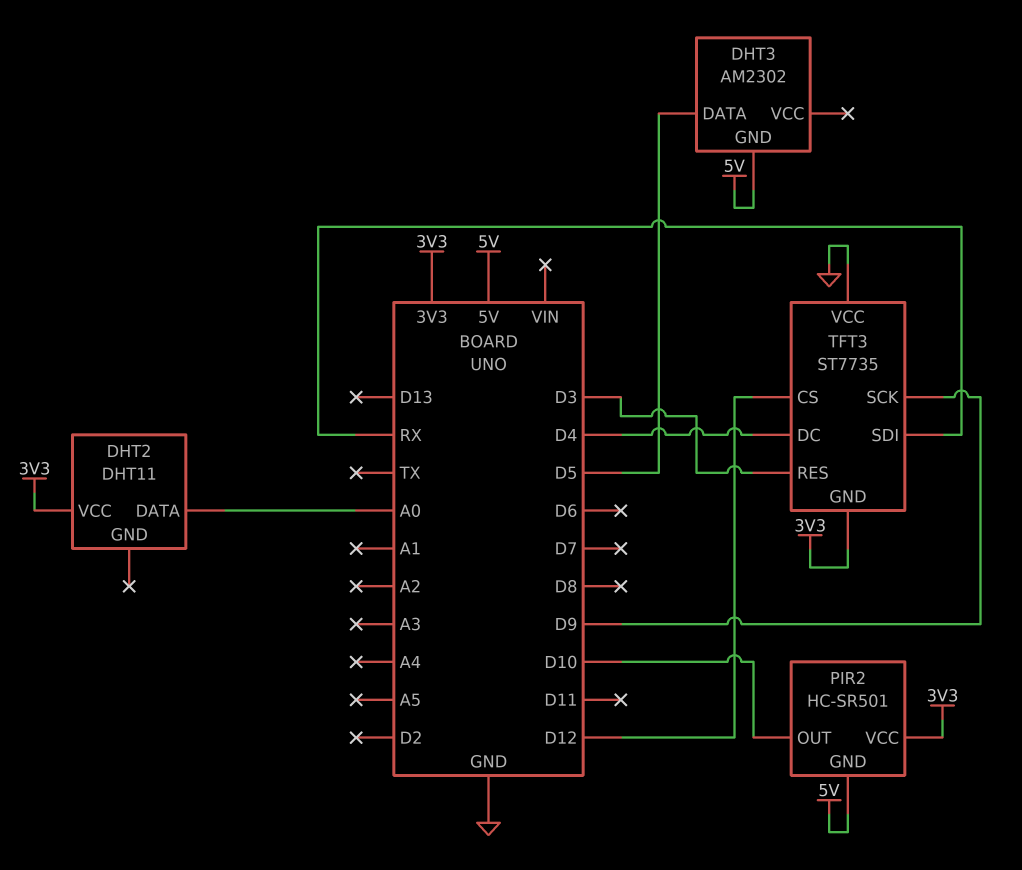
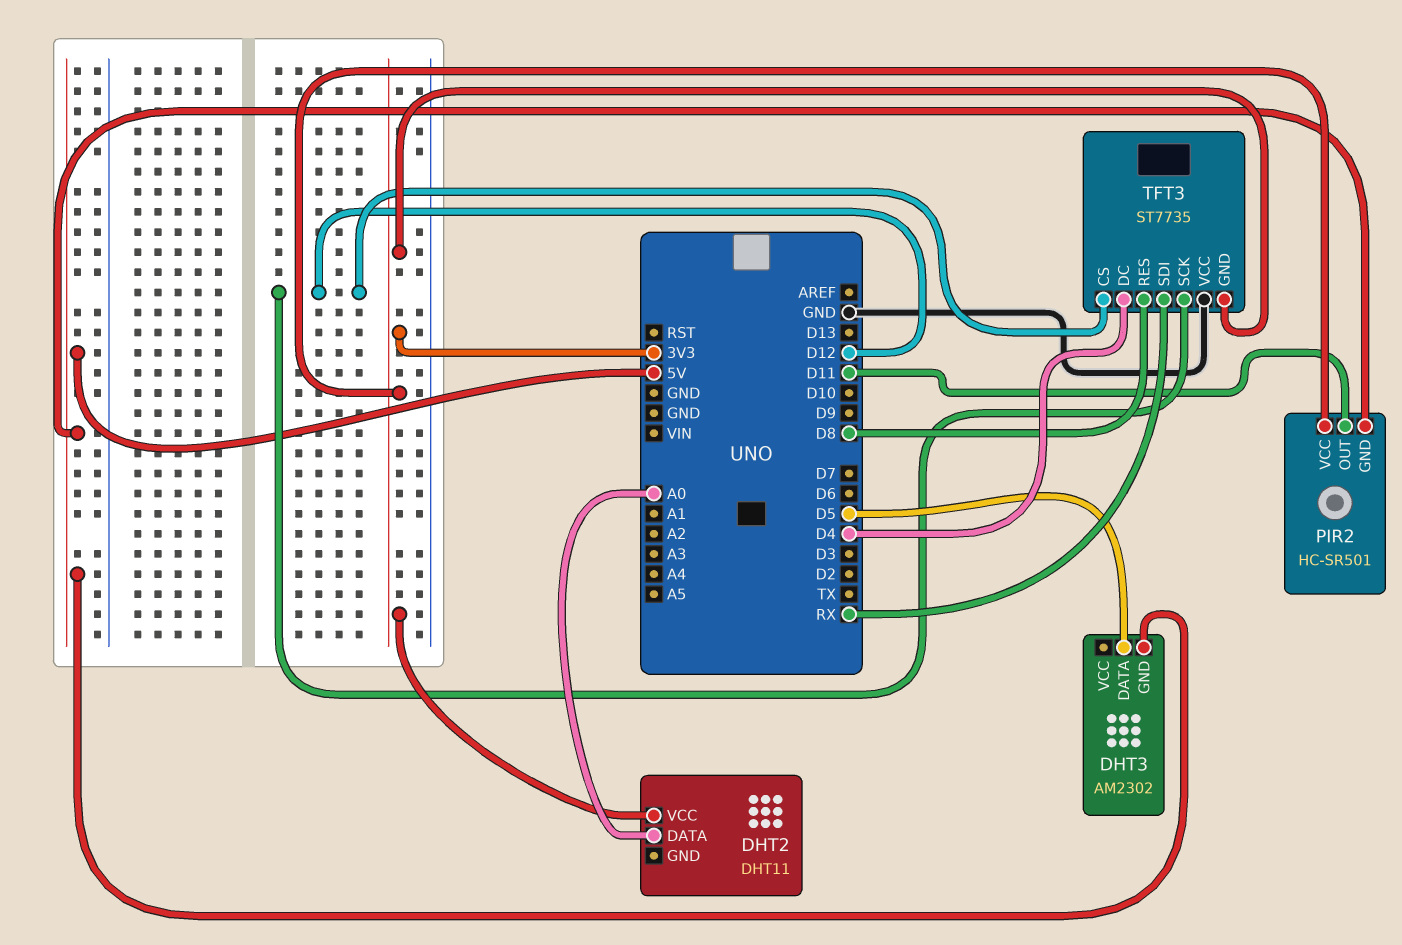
PIR2 pin OUT: D10 -> D11
TFT3 pin RES: D3 -> D8
TFT3 pin SCK: D9 -> D12

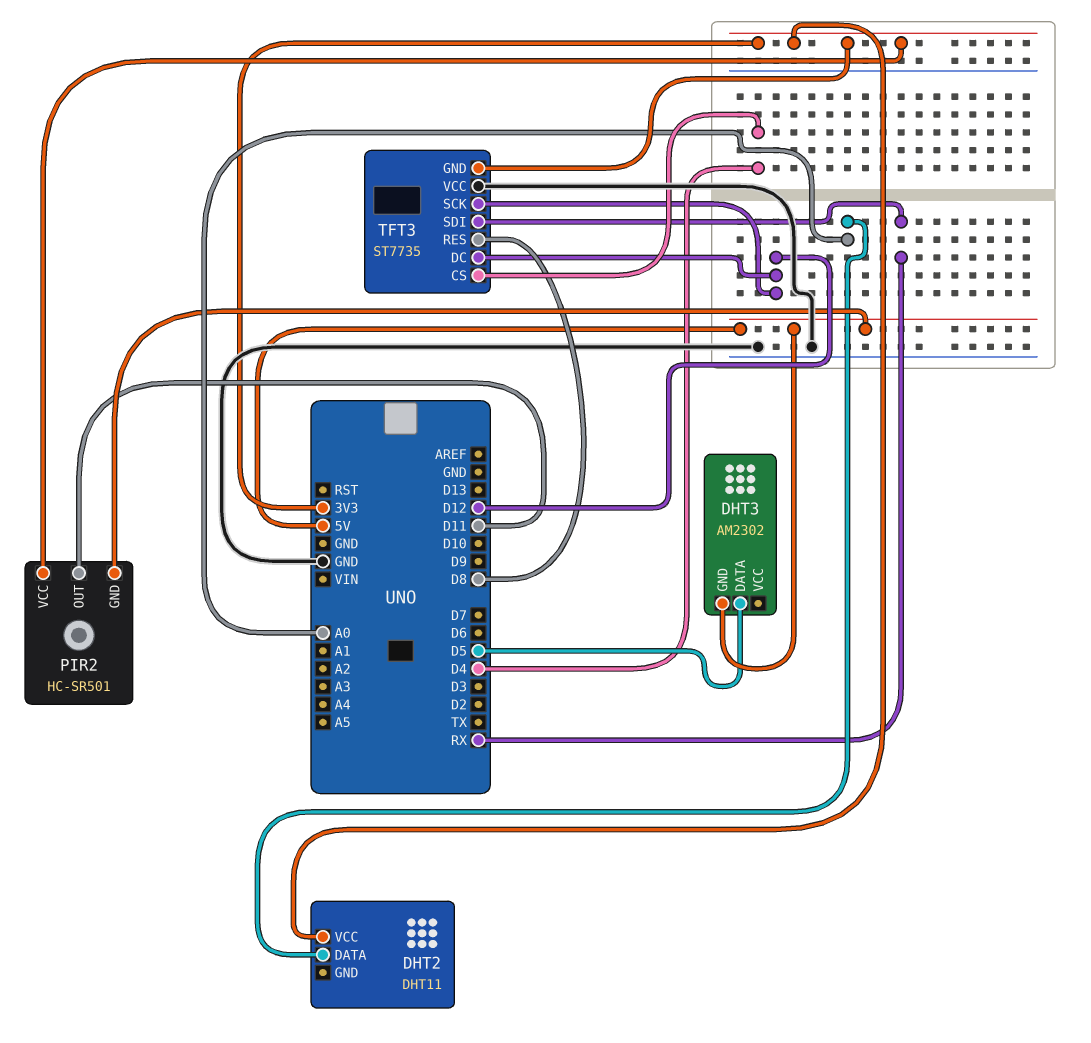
TFT3 pin CS: D12 -> D4
TFT3 pin DC: D4 -> D12

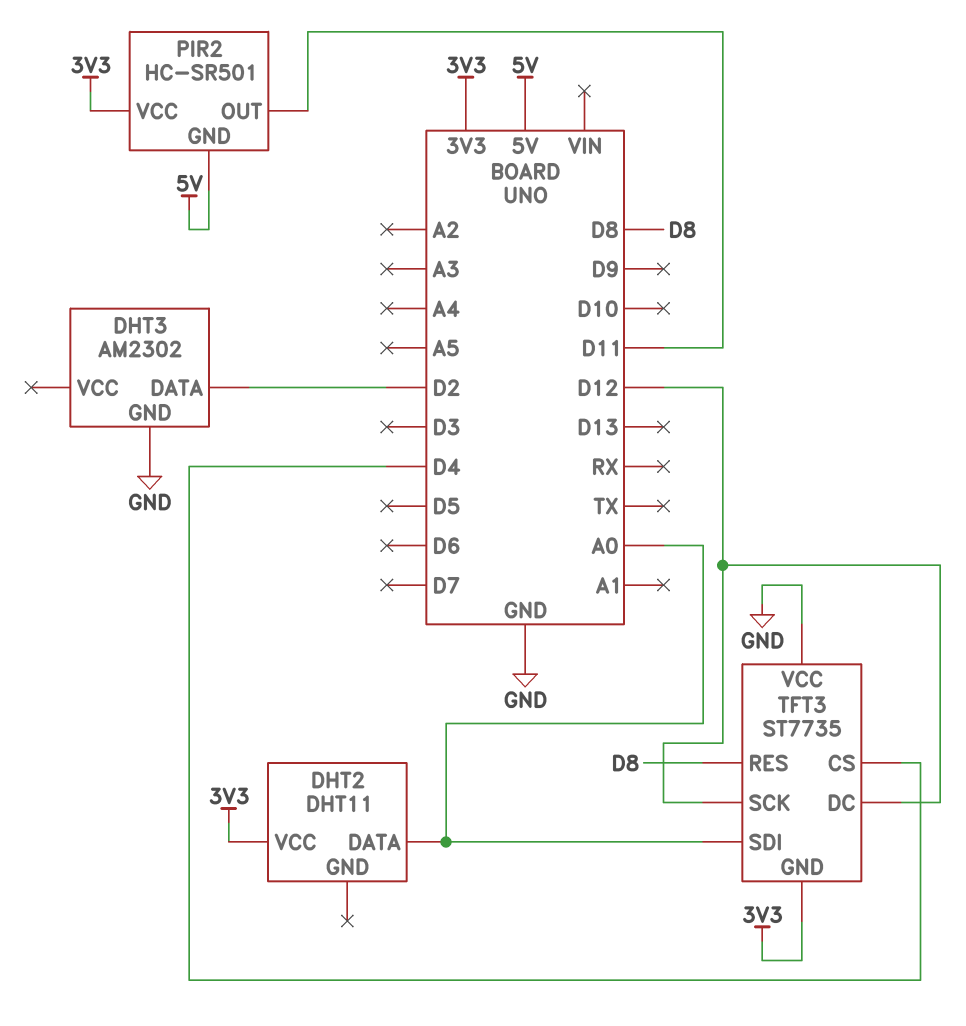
DHT3 pin DATA: D5 -> D2
DHT3 pin GND: 5V -> GND
TFT3 pin SDI: RX -> A0

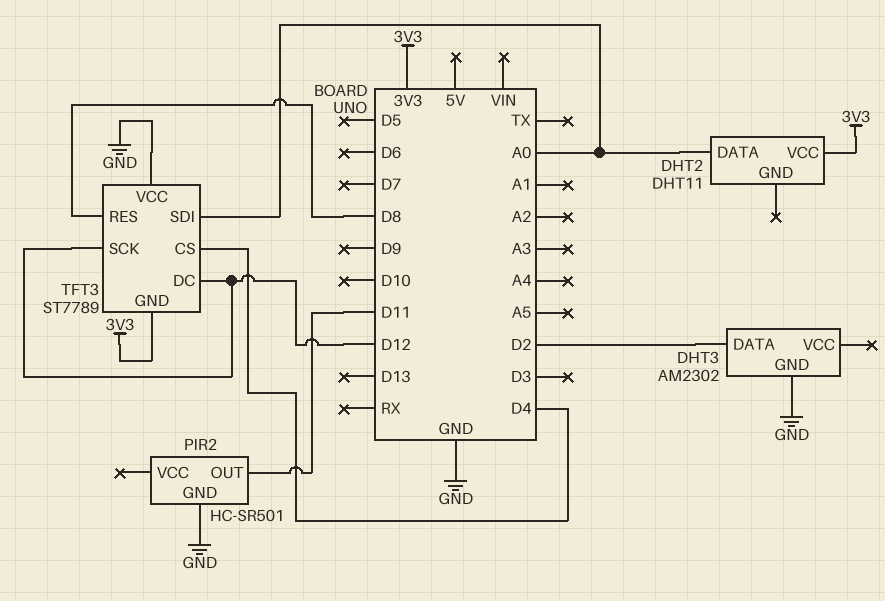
PIR2 pin GND: 5V -> GND
PIR2 pin VCC: 3V3 -> none
TFT3: ST7735 -> ST7789

